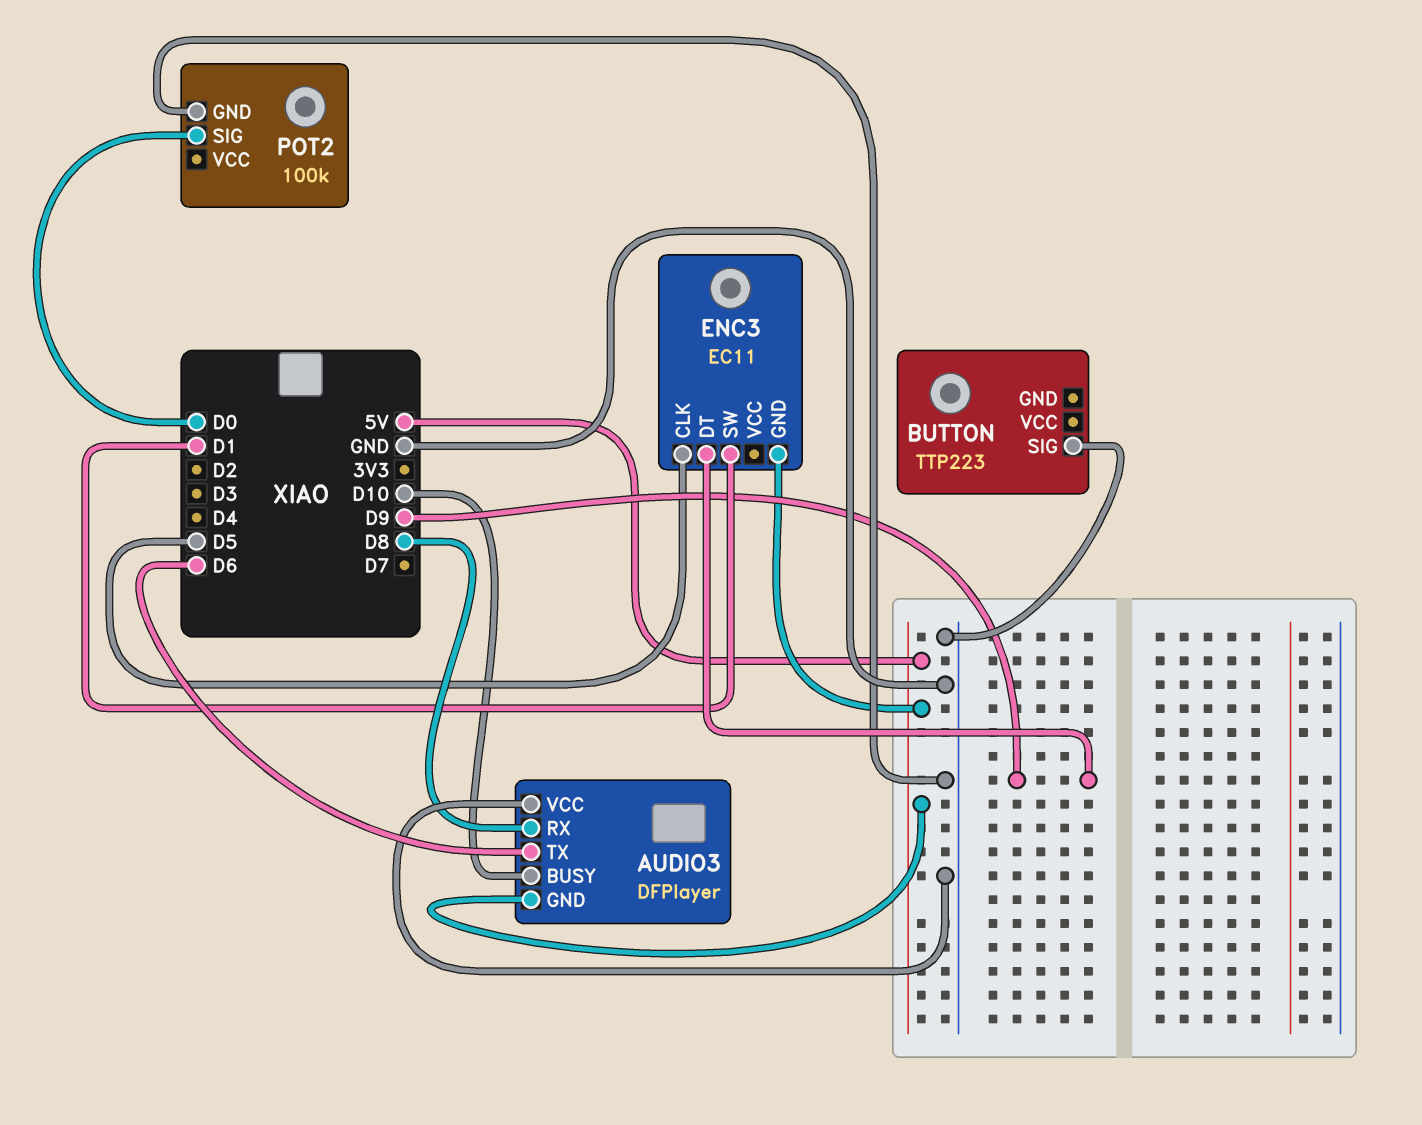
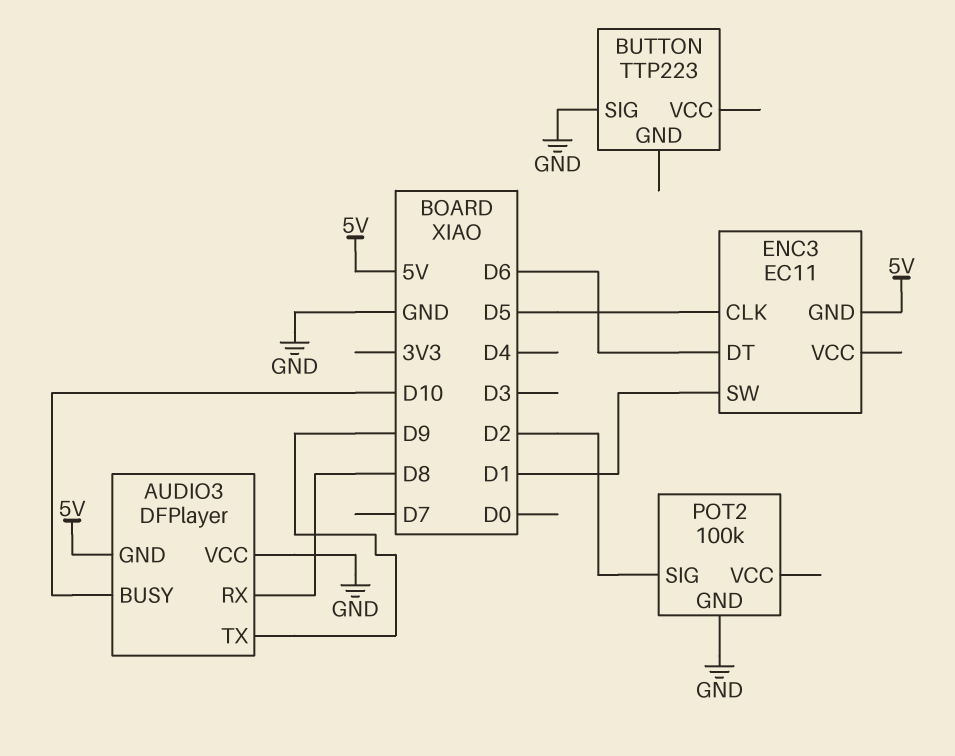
AUDIO3 pin TX: D6 -> D9
ENC3 pin DT: D9 -> D6
POT2 pin SIG: D0 -> D2

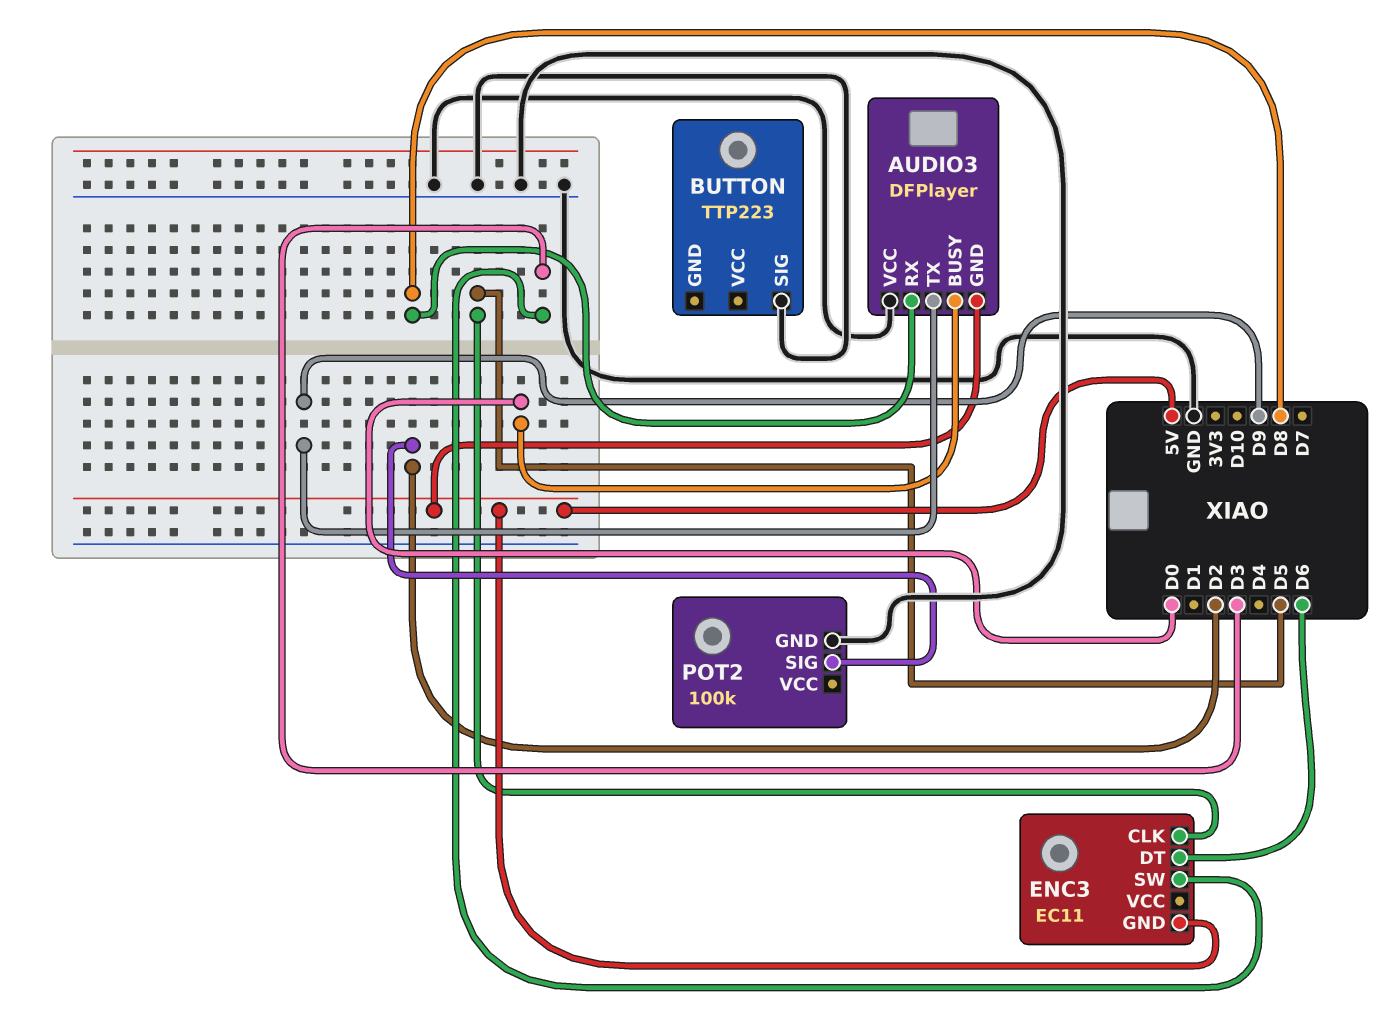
AUDIO3 pin BUSY: D10 -> D0
ENC3 pin SW: D1 -> D3

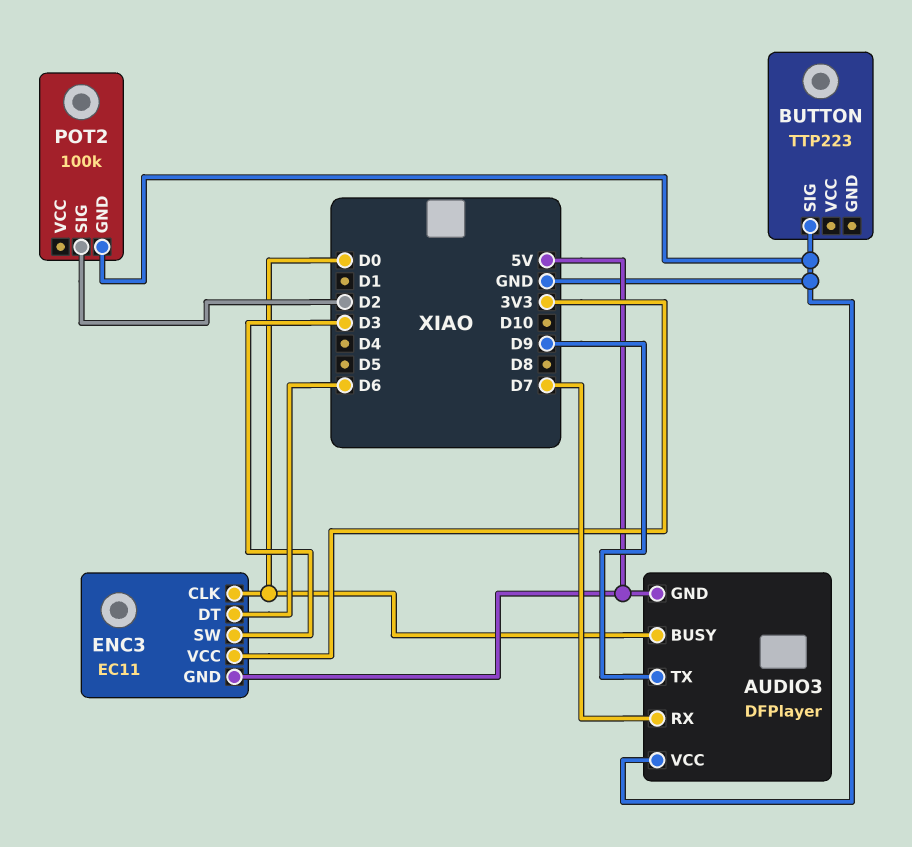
AUDIO3 pin RX: D8 -> D7
ENC3 pin CLK: D5 -> D0
ENC3 pin VCC: none -> 3V3

